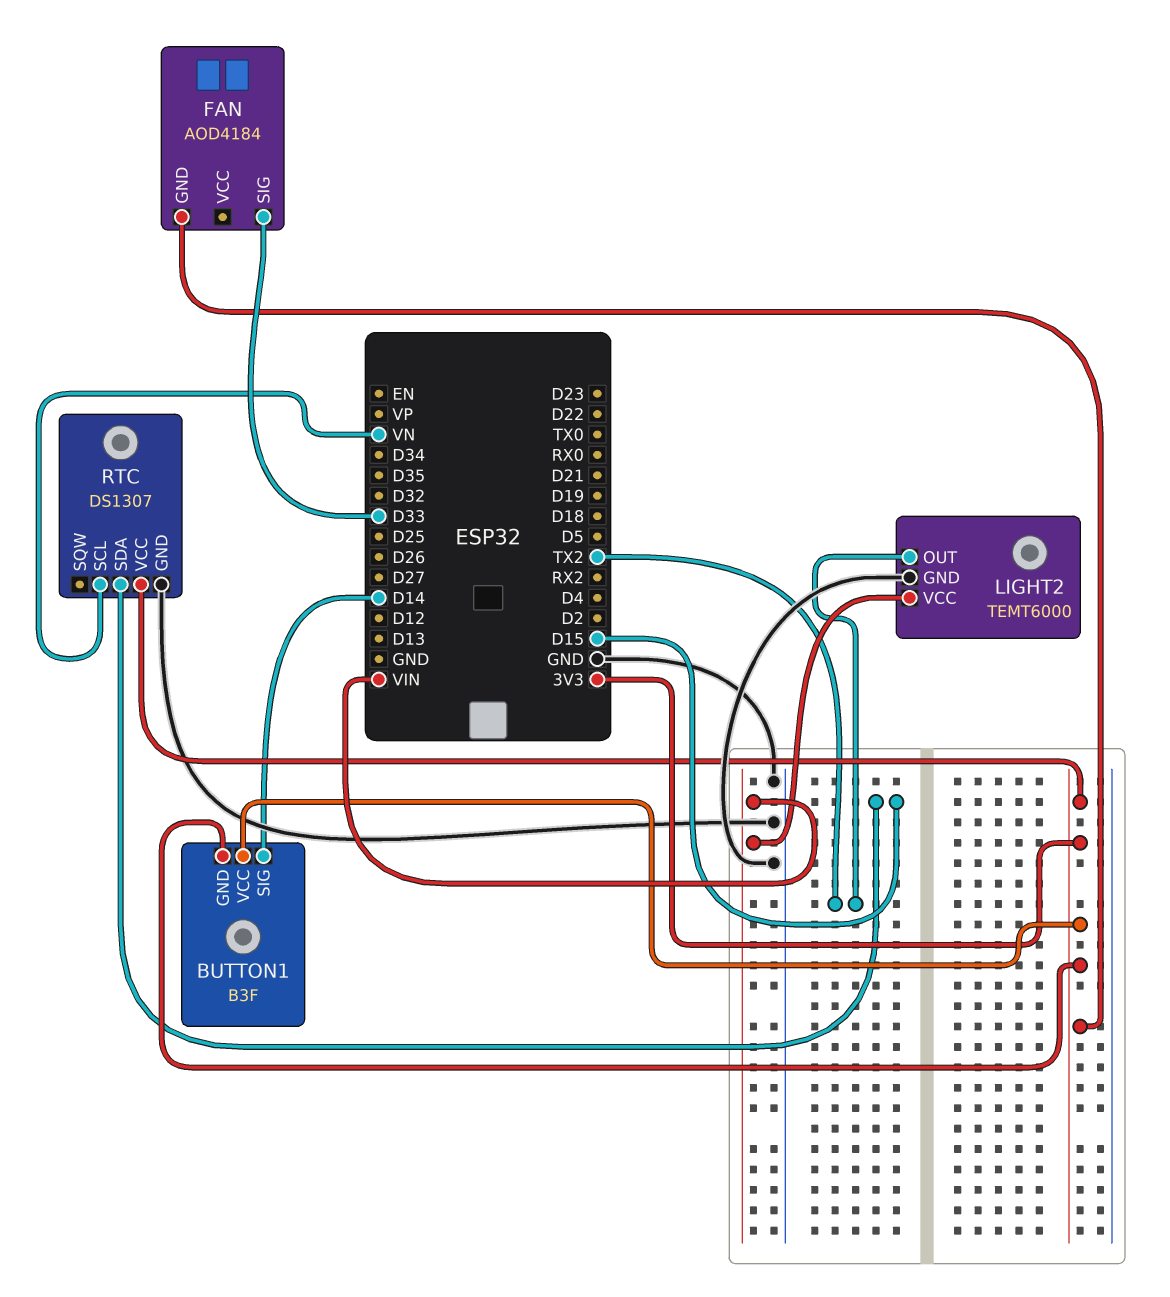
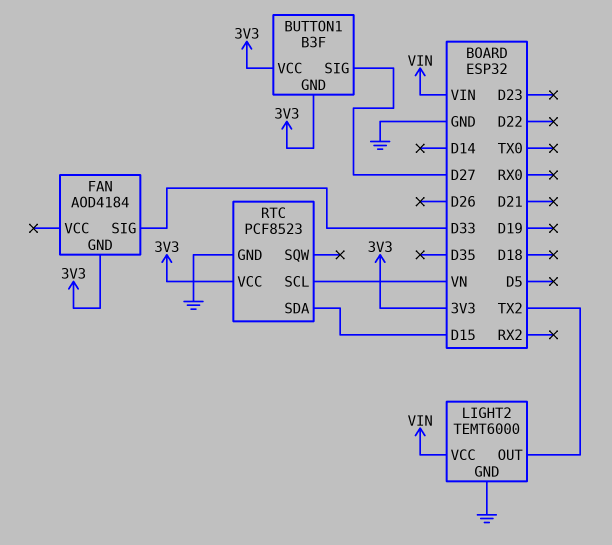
BUTTON1 pin SIG: D14 -> D27
RTC: DS1307 -> PCF8523

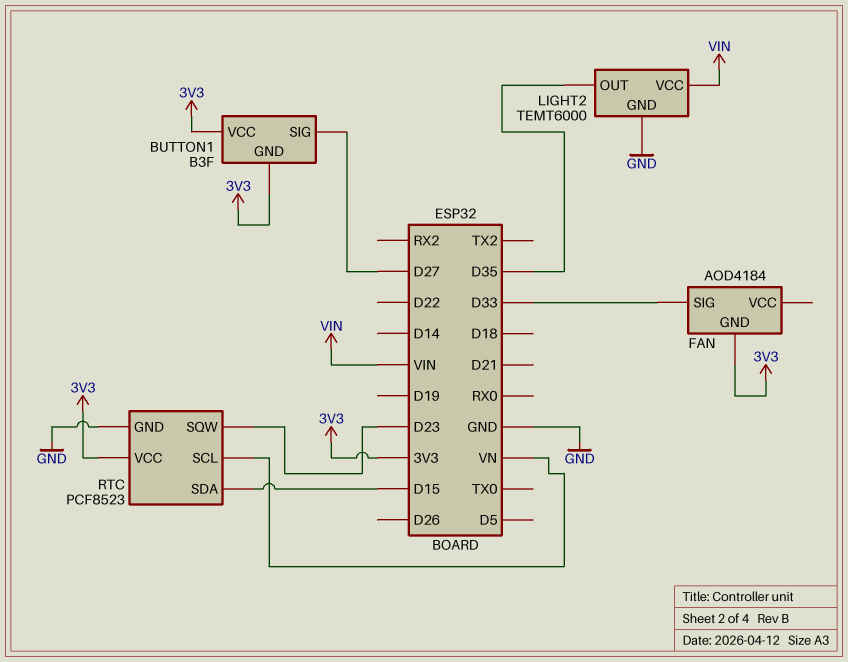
LIGHT2 pin OUT: TX2 -> D35
RTC pin SQW: none -> D23

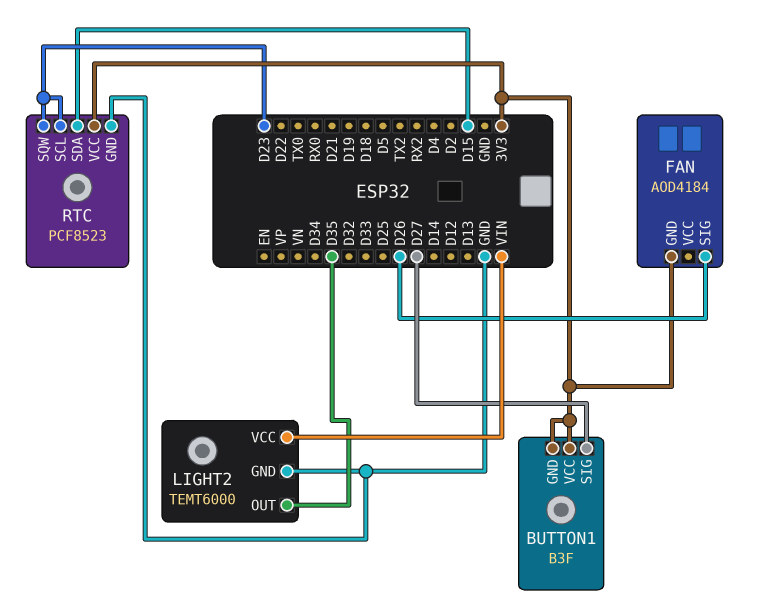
FAN pin SIG: D33 -> D26
RTC pin SCL: VN -> D23

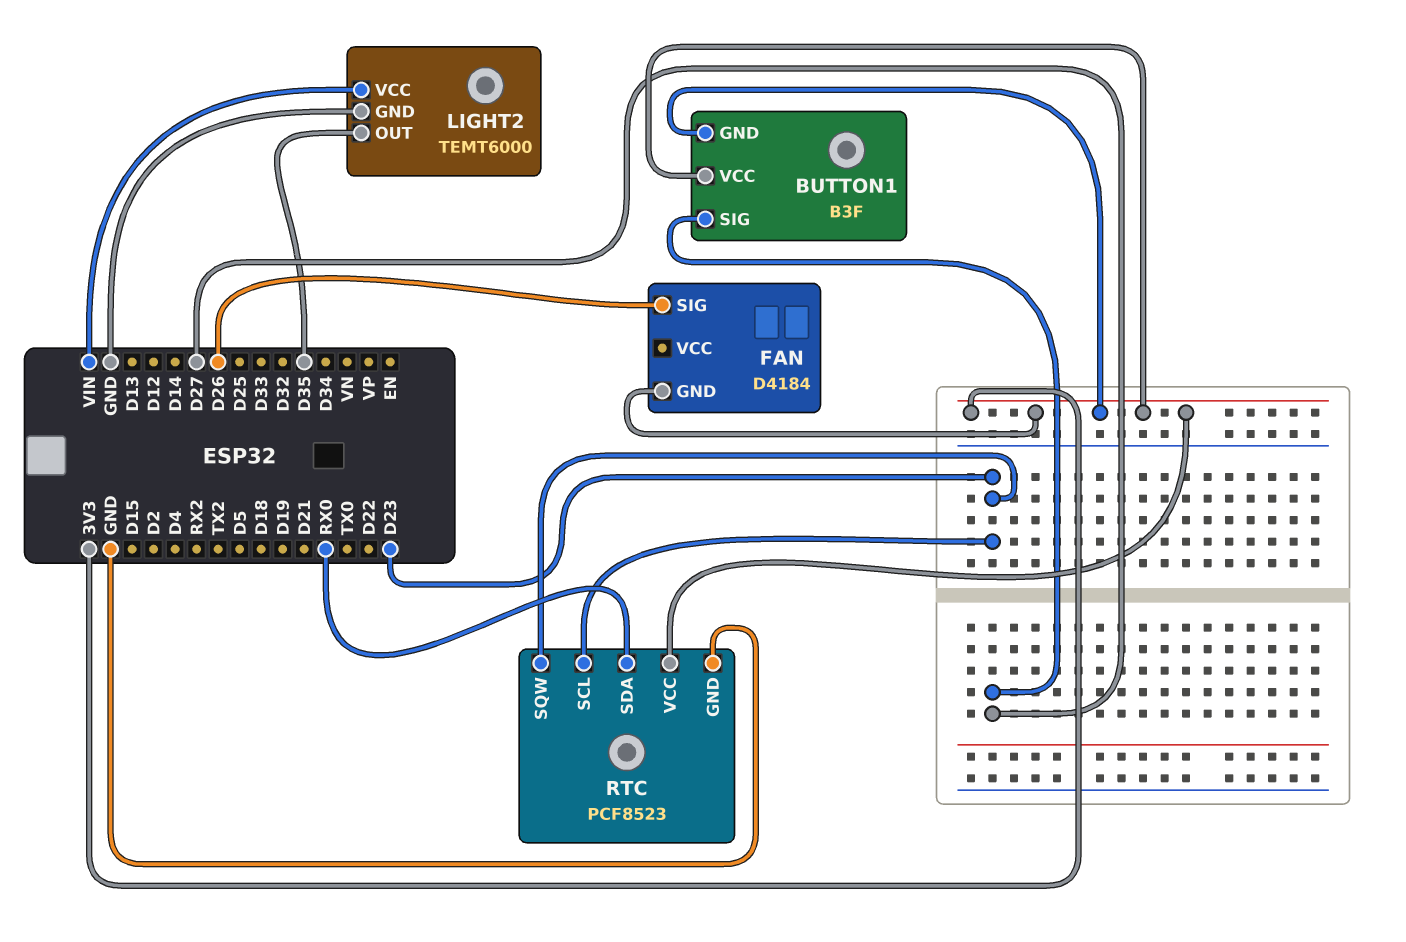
FAN: AOD4184 -> D4184
RTC pin SDA: D15 -> RX0

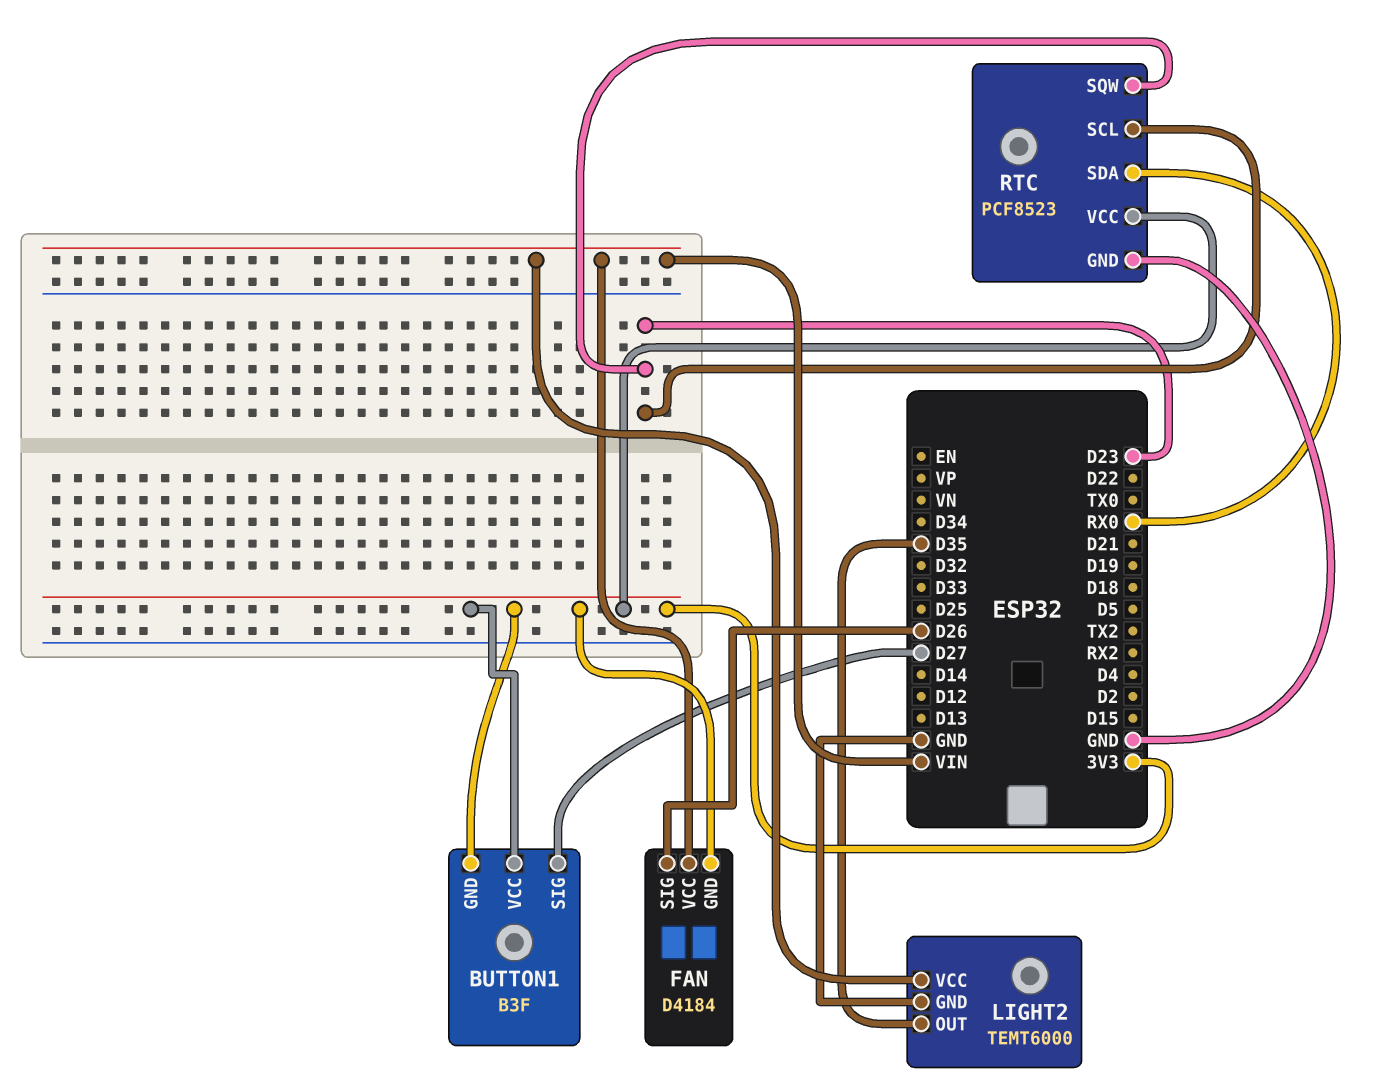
FAN pin VCC: none -> VIN

